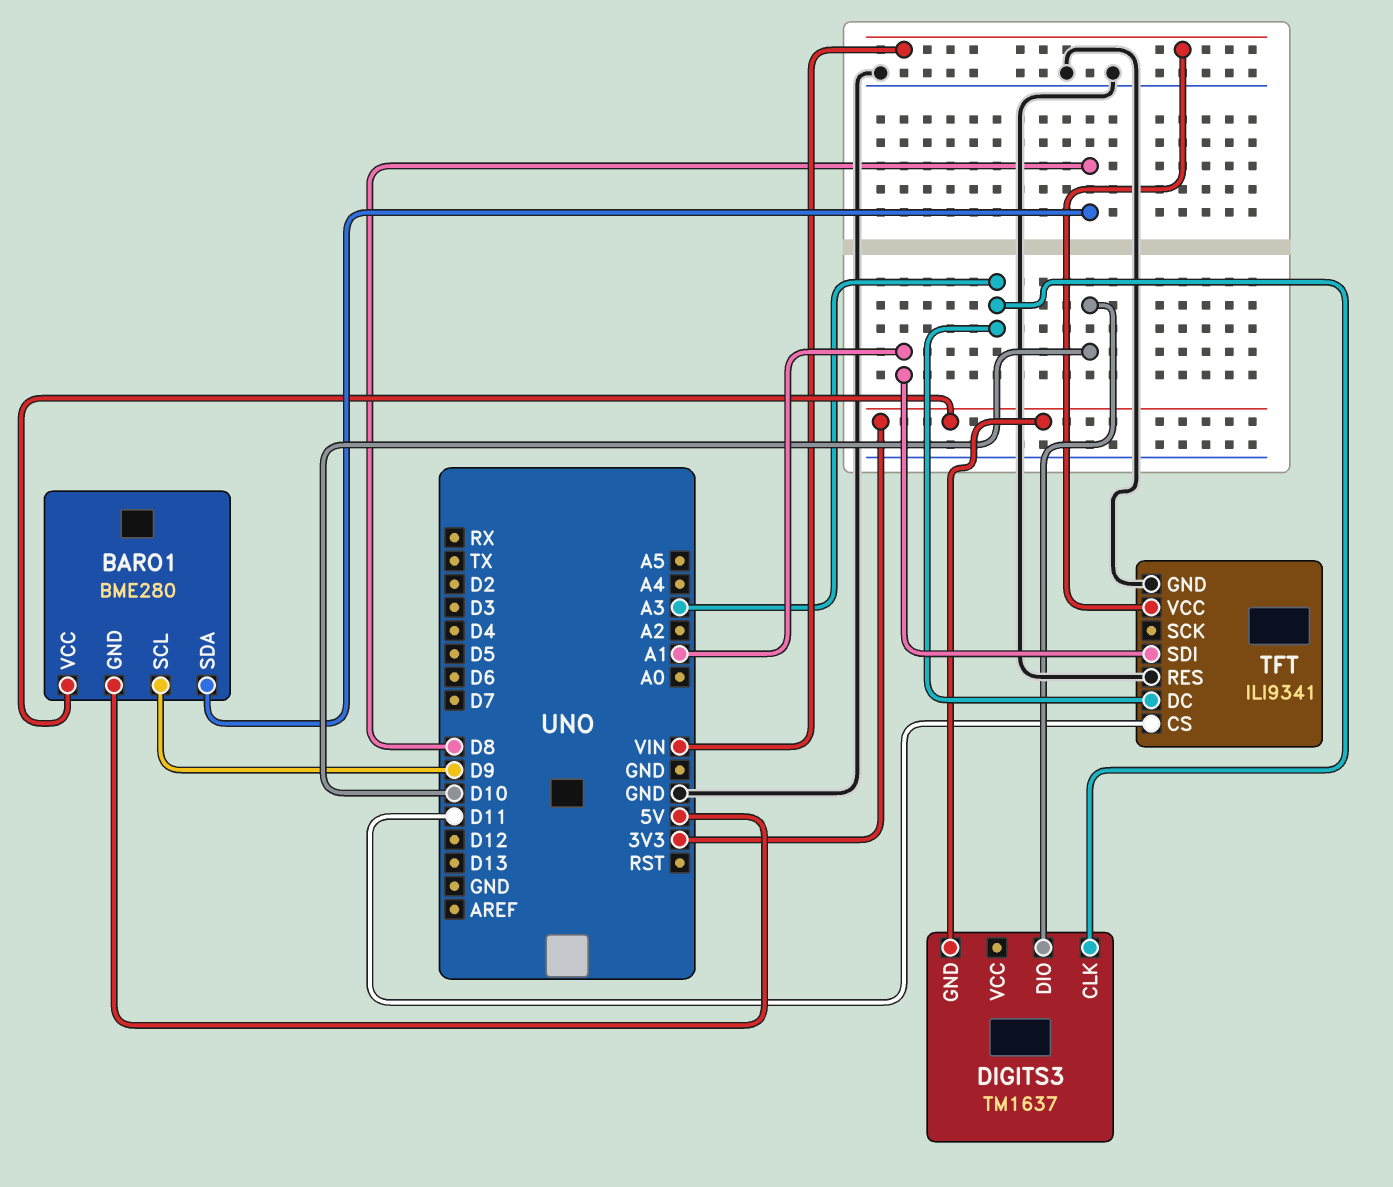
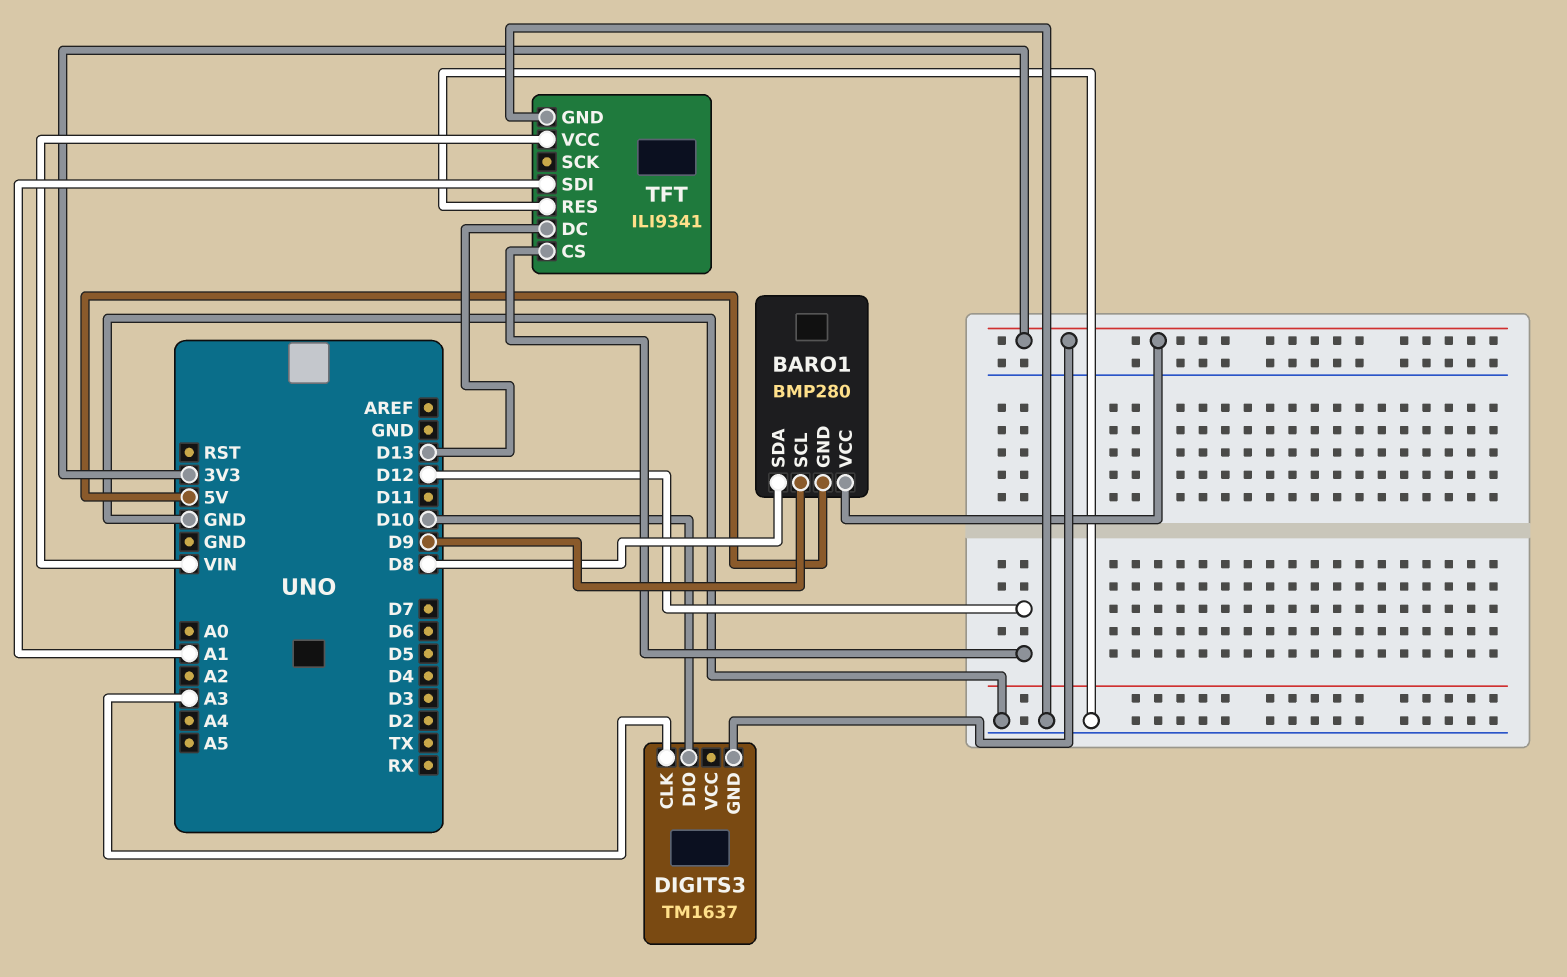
BARO1: BME280 -> BMP280
TFT pin CS: D11 -> D12
TFT pin DC: A3 -> D13

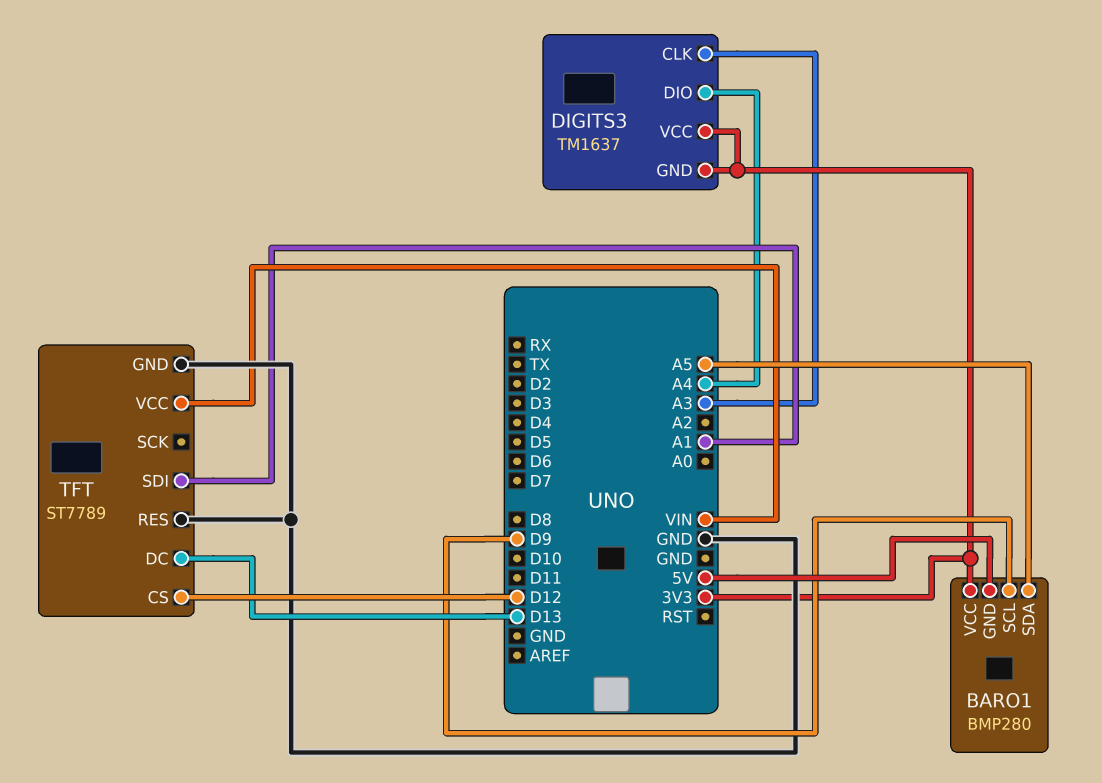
BARO1 pin SDA: D8 -> A5
DIGITS3 pin DIO: D10 -> A4
DIGITS3 pin VCC: none -> 3V3
TFT: ILI9341 -> ST7789

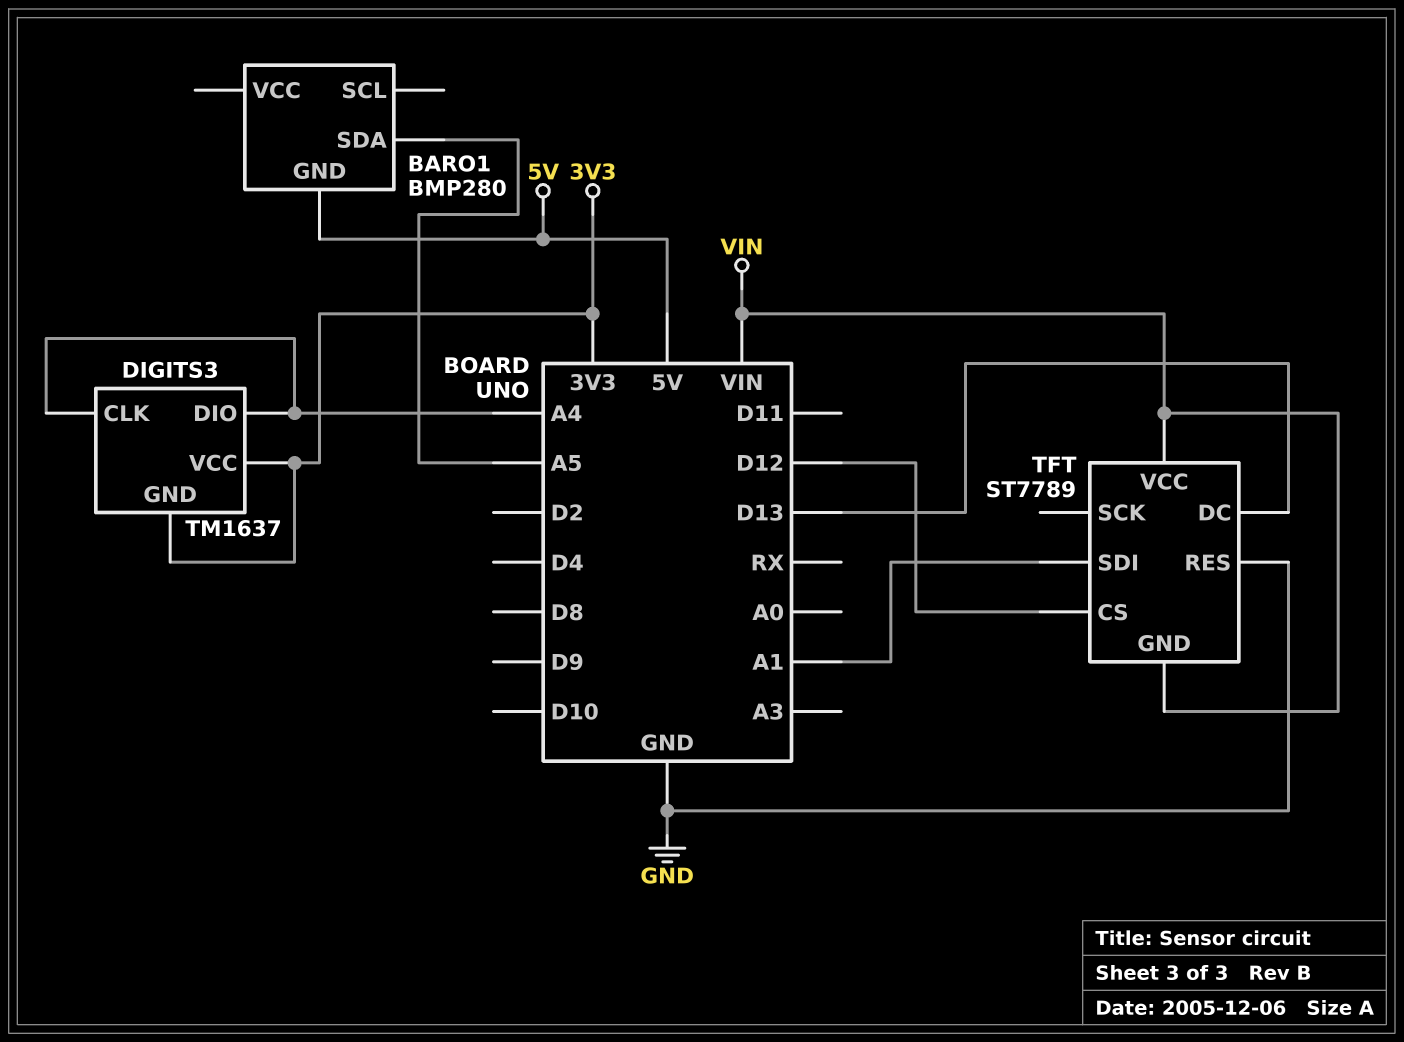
BARO1 pin SCL: D9 -> none
BARO1 pin VCC: 3V3 -> none
DIGITS3 pin CLK: A3 -> A4
TFT pin GND: GND -> VIN

